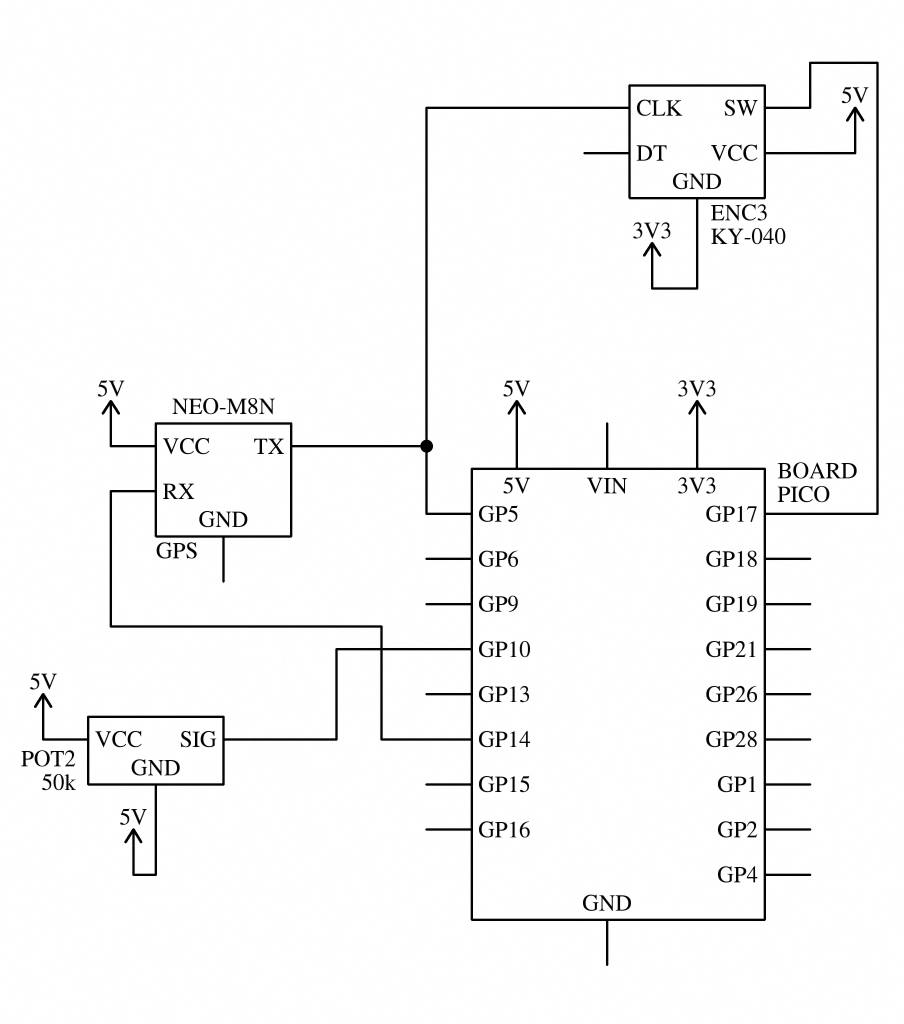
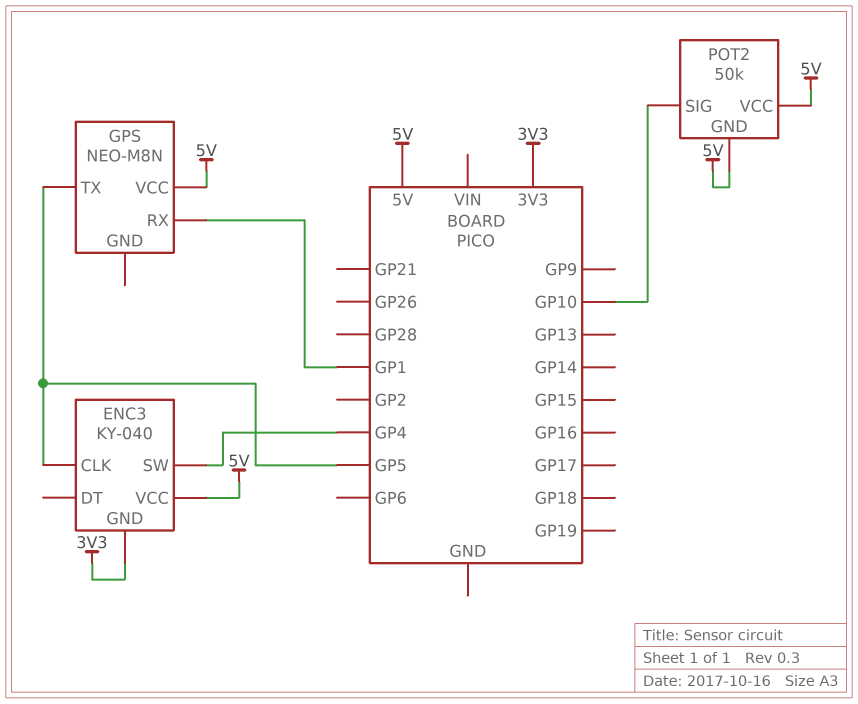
ENC3 pin SW: GP17 -> GP4
GPS pin RX: GP14 -> GP1

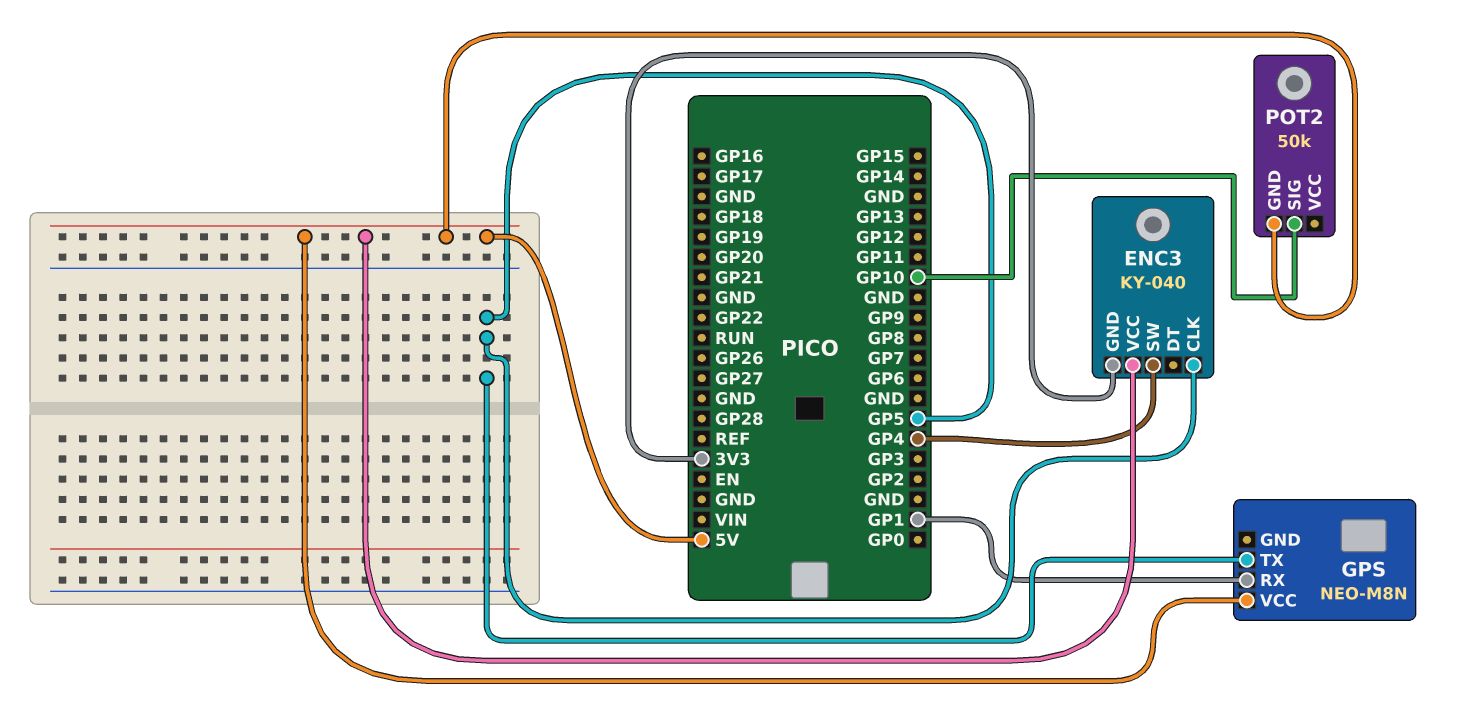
POT2 pin VCC: 5V -> none

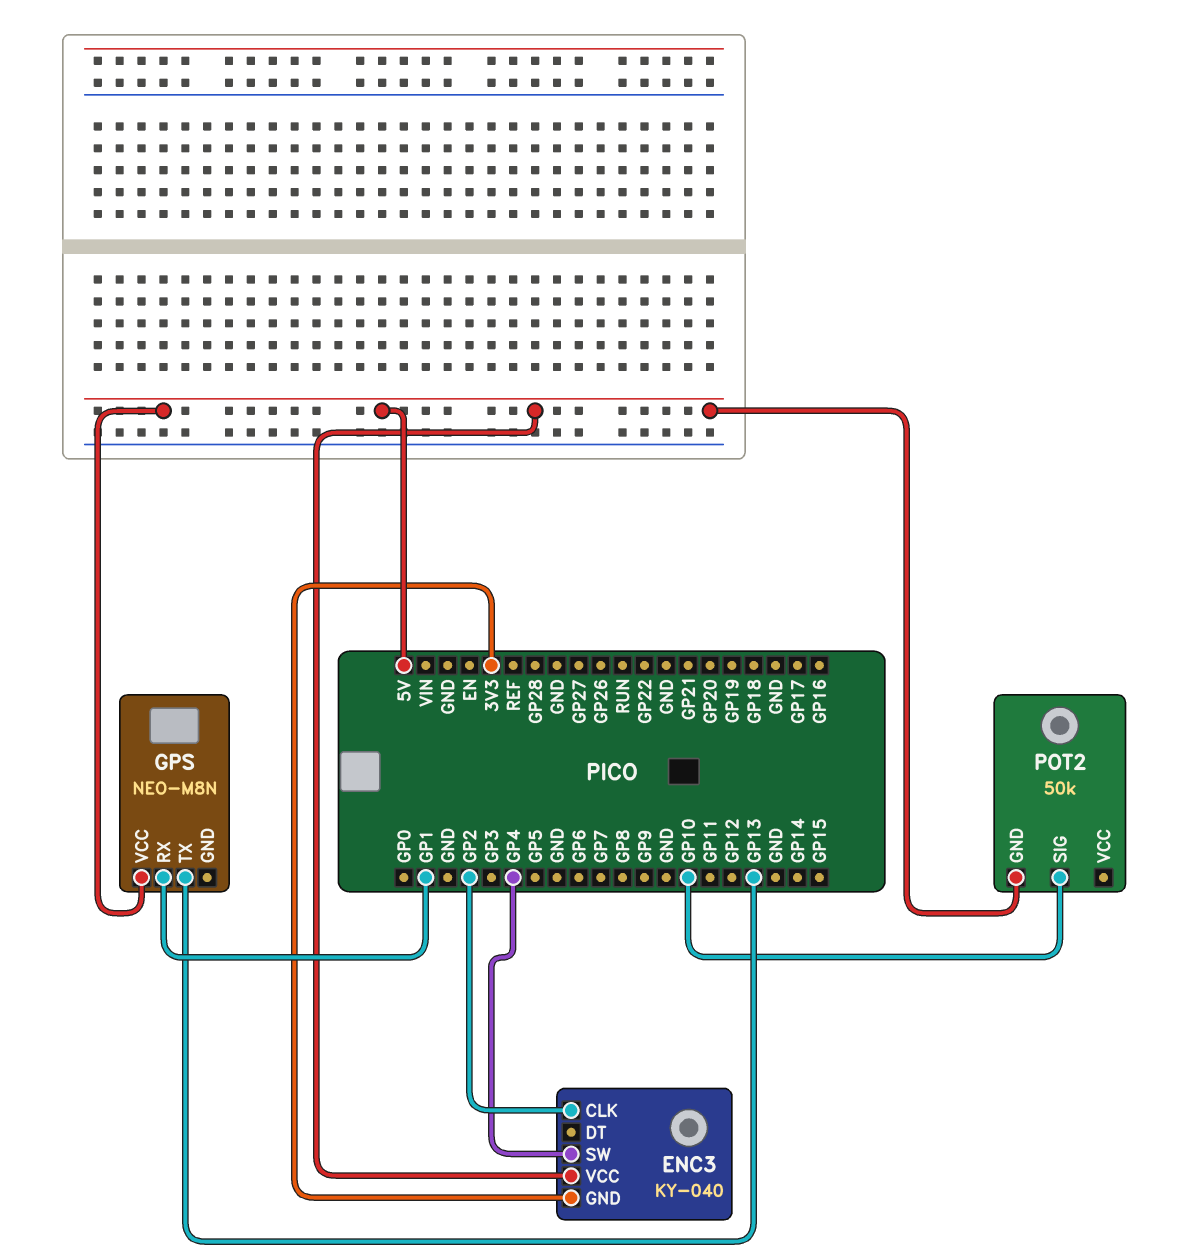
ENC3 pin CLK: GP5 -> GP2
GPS pin TX: GP5 -> GP13

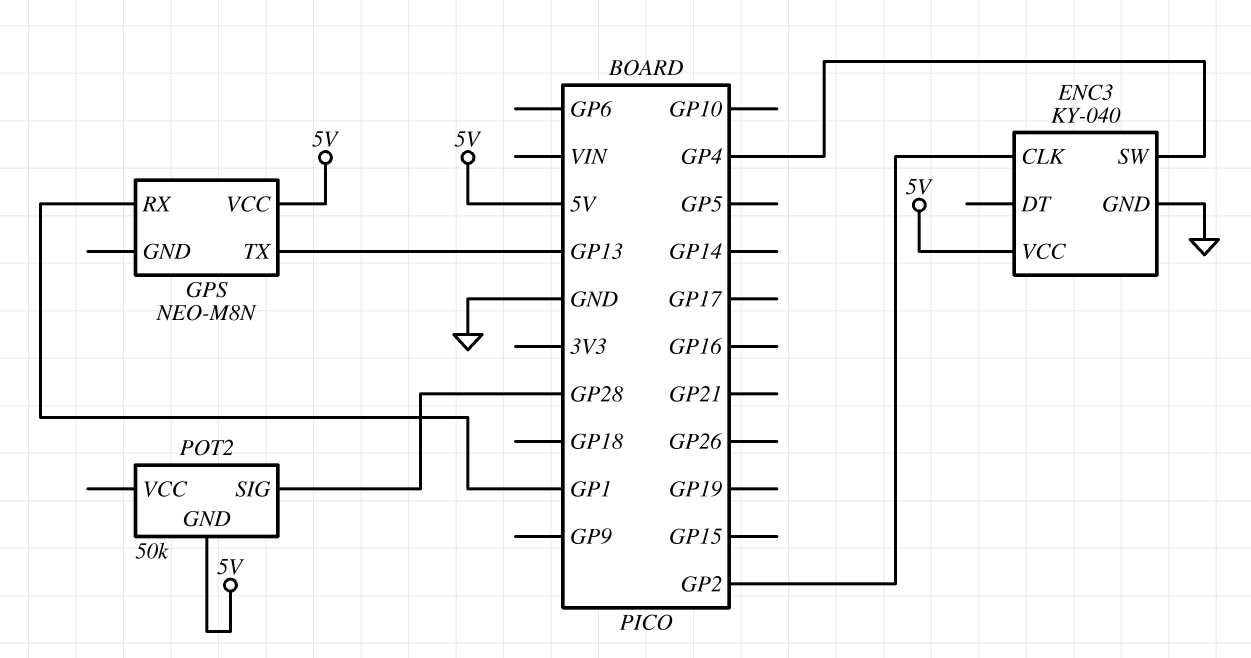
ENC3 pin GND: 3V3 -> GND
POT2 pin SIG: GP10 -> GP28

